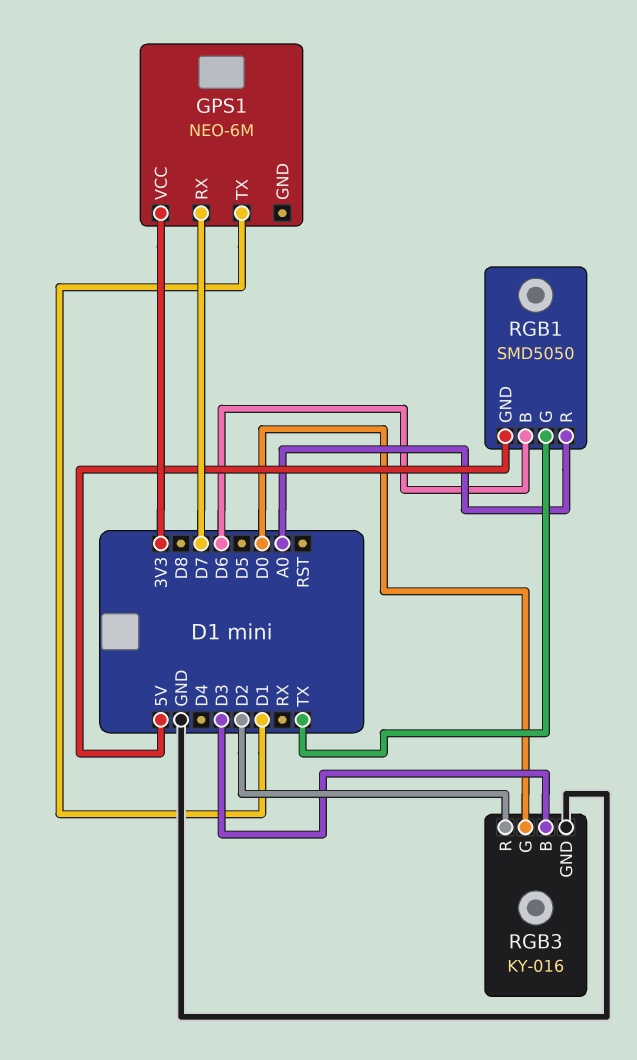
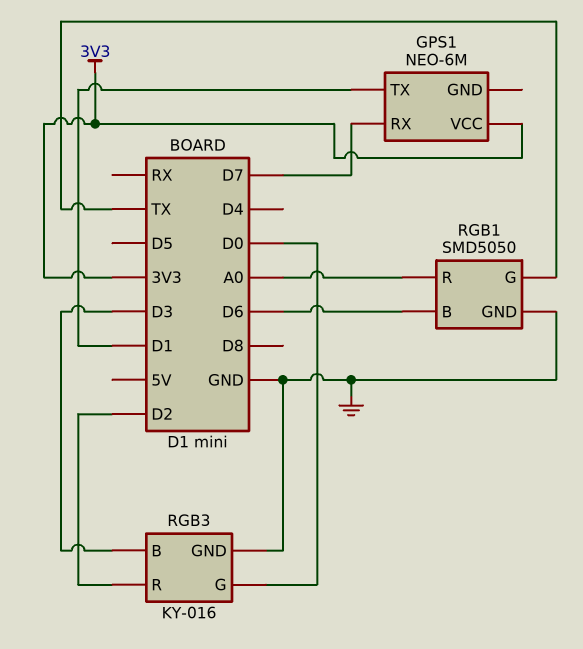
RGB1 pin GND: 5V -> GND

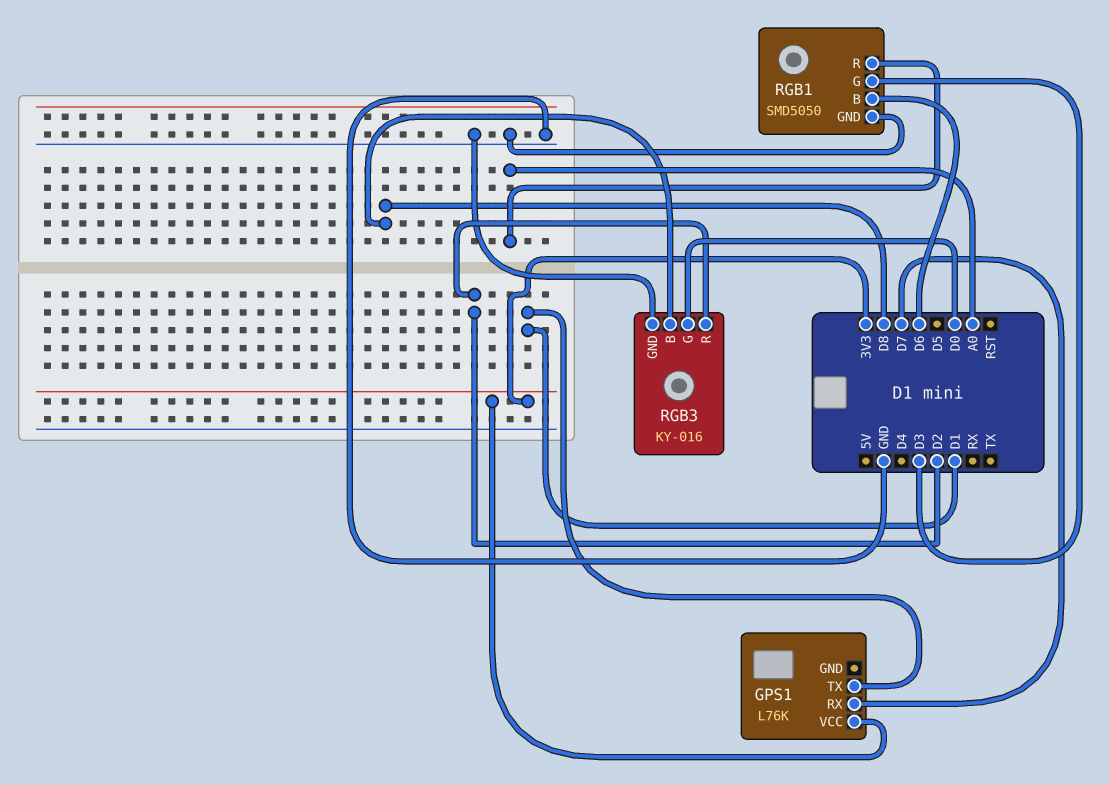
GPS1: NEO-6M -> L76K
RGB1 pin G: TX -> D3
RGB3 pin B: D3 -> D8

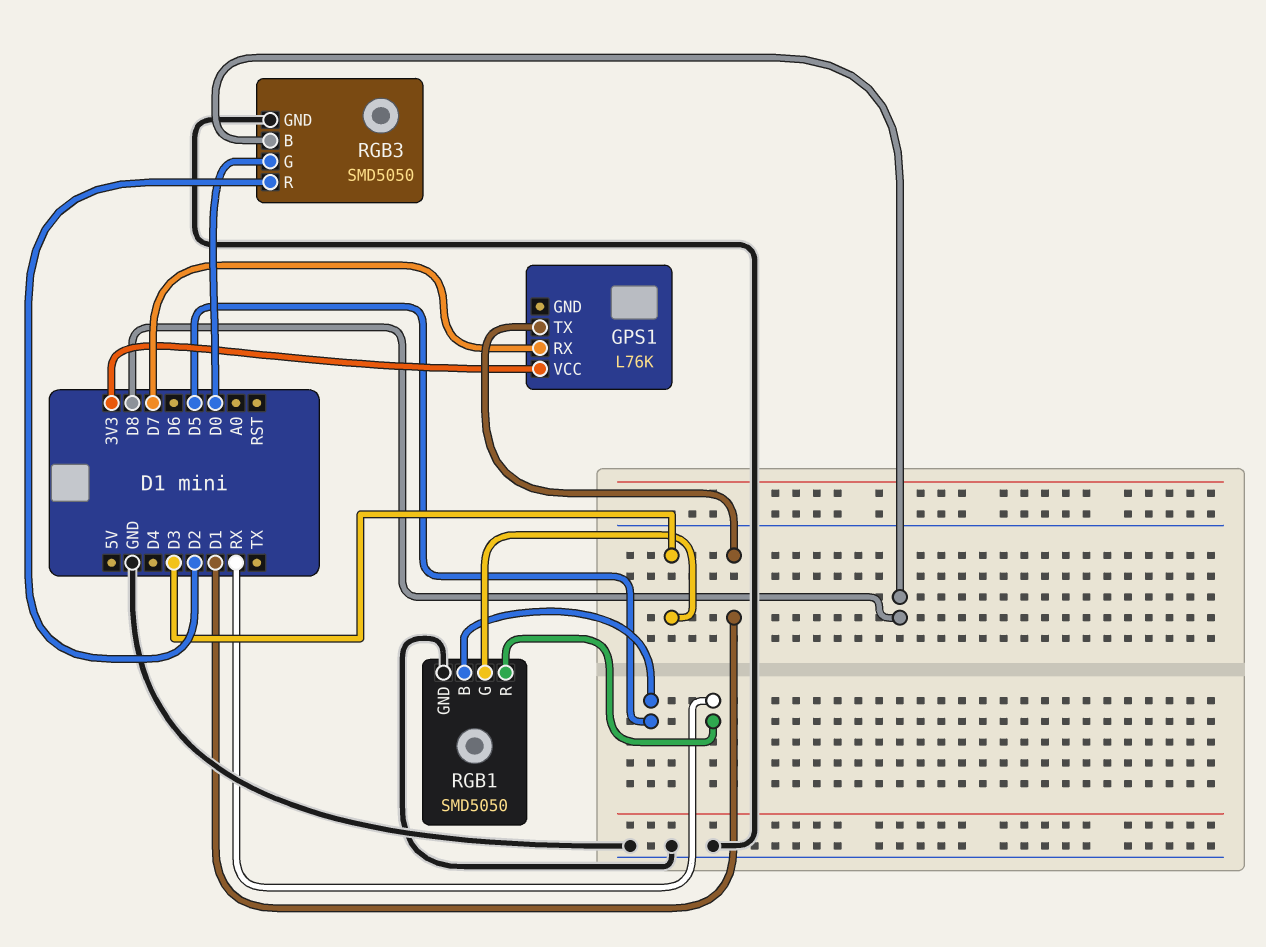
RGB1 pin B: D6 -> D5
RGB1 pin R: A0 -> RX
RGB3: KY-016 -> SMD5050

